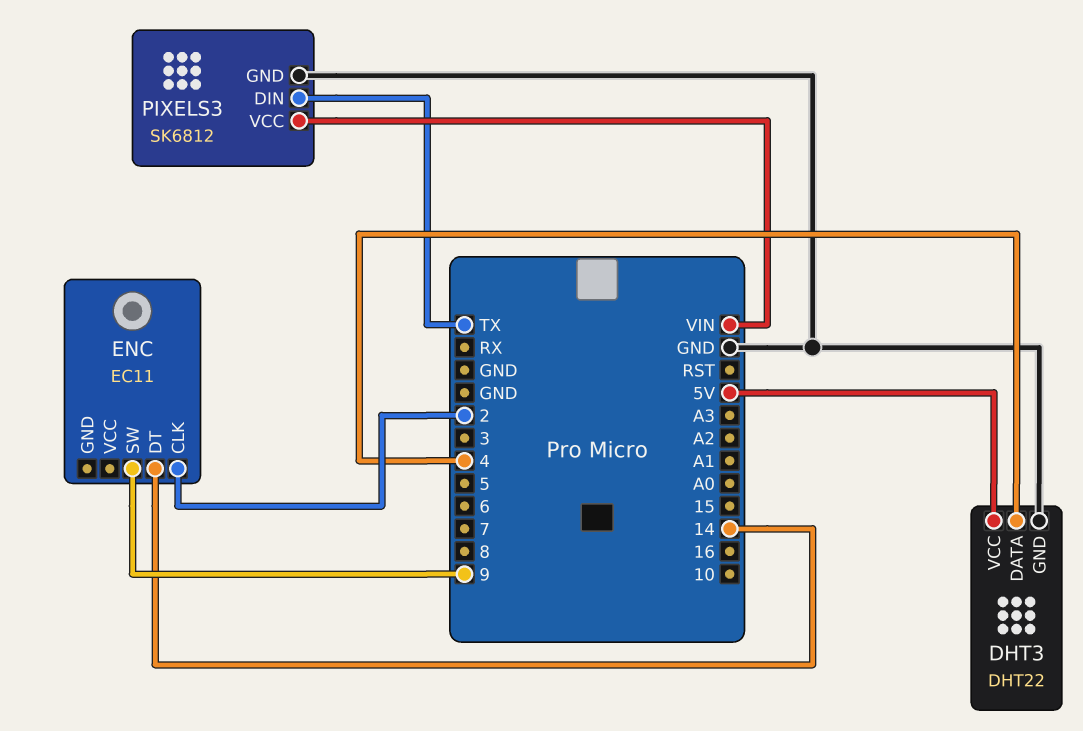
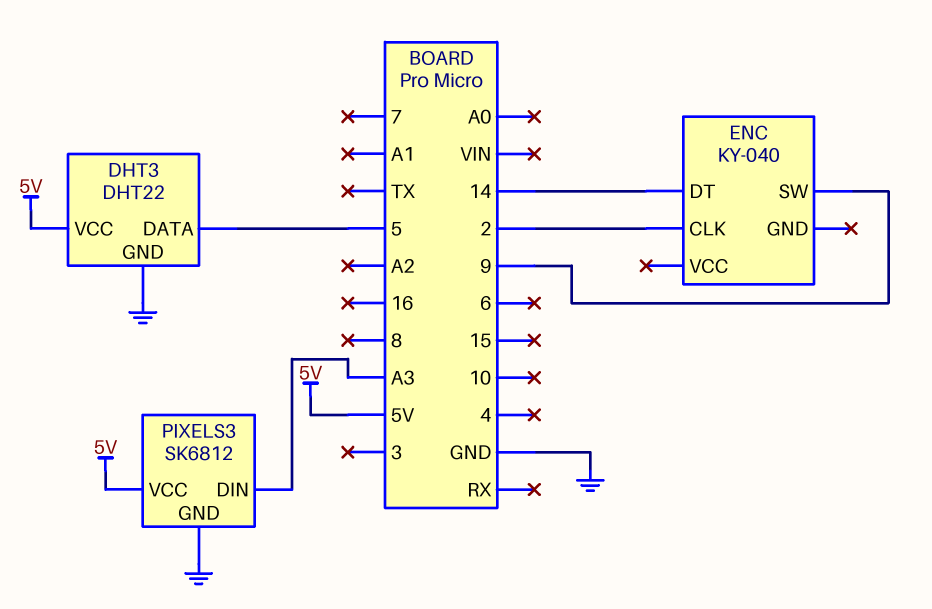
DHT3 pin DATA: 4 -> 5
ENC: EC11 -> KY-040
PIXELS3 pin DIN: TX -> A3
PIXELS3 pin VCC: VIN -> 5V

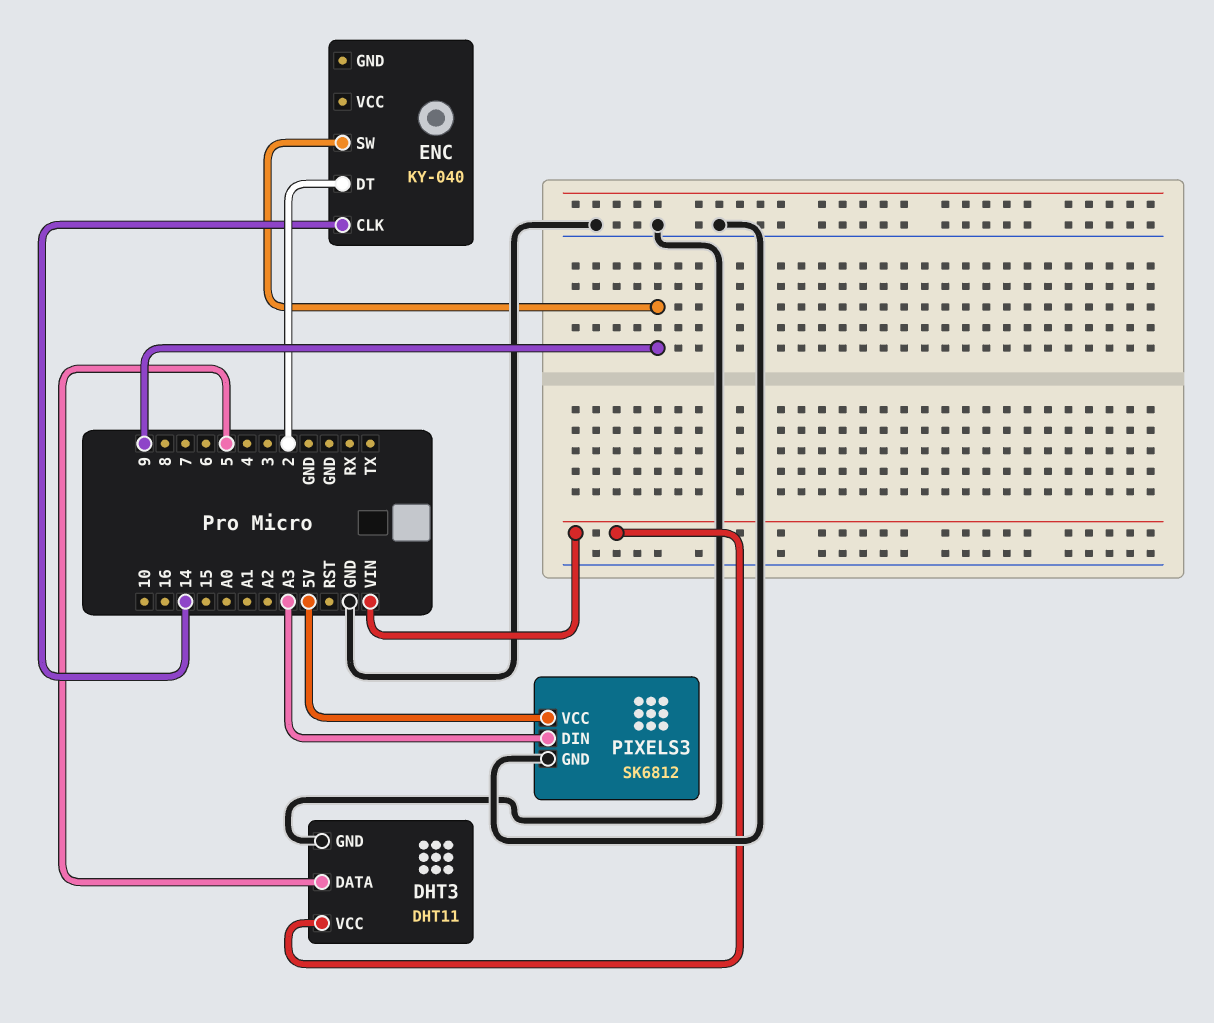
DHT3: DHT22 -> DHT11
DHT3 pin VCC: 5V -> VIN
ENC pin CLK: 2 -> 14
ENC pin DT: 14 -> 2

